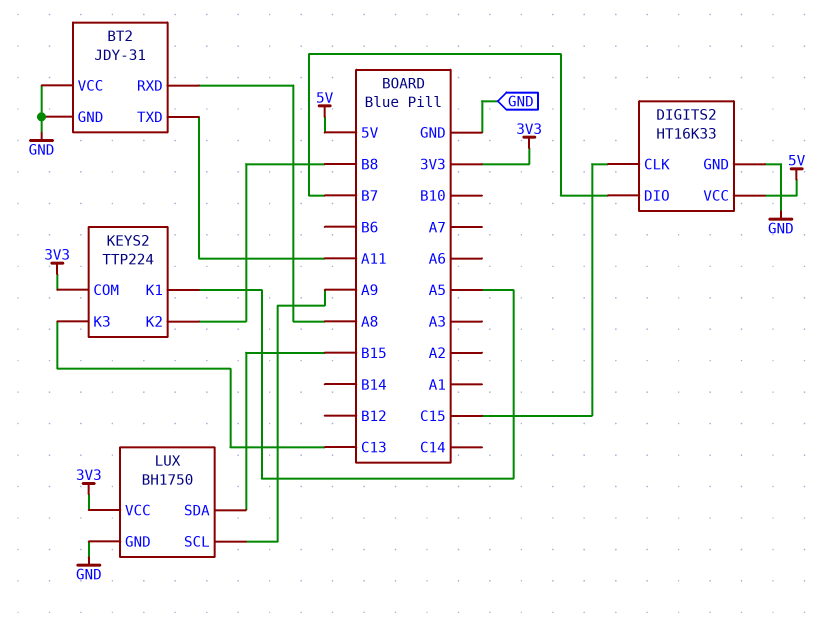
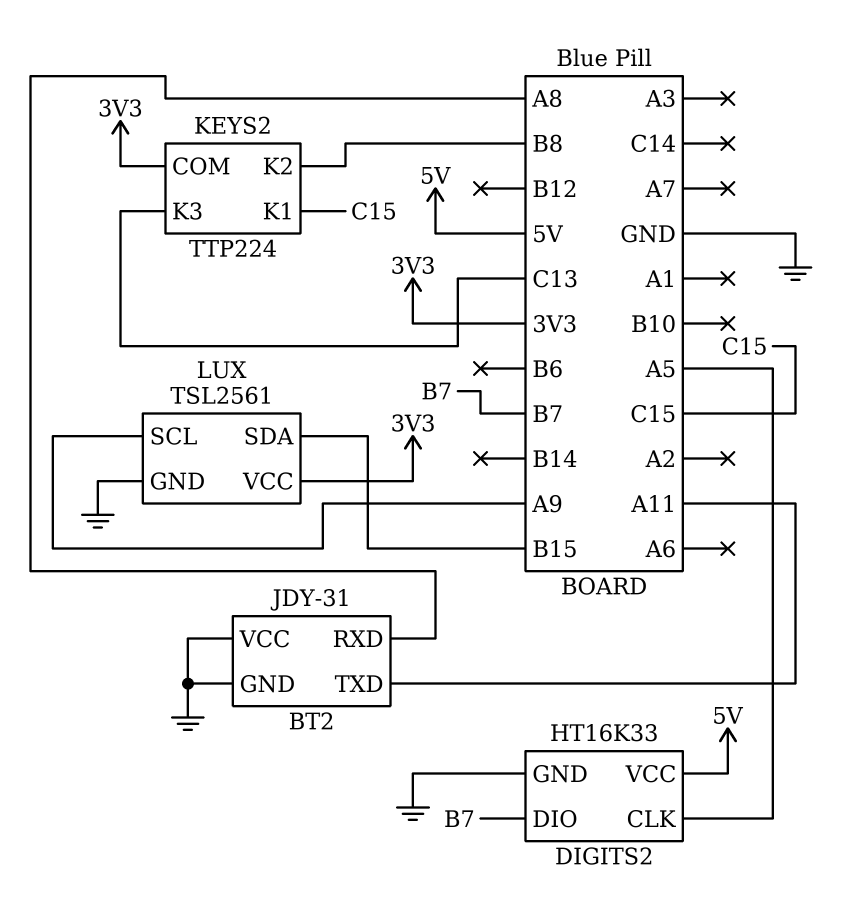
DIGITS2 pin CLK: C15 -> A5
KEYS2 pin K1: A5 -> C15
LUX: BH1750 -> TSL2561

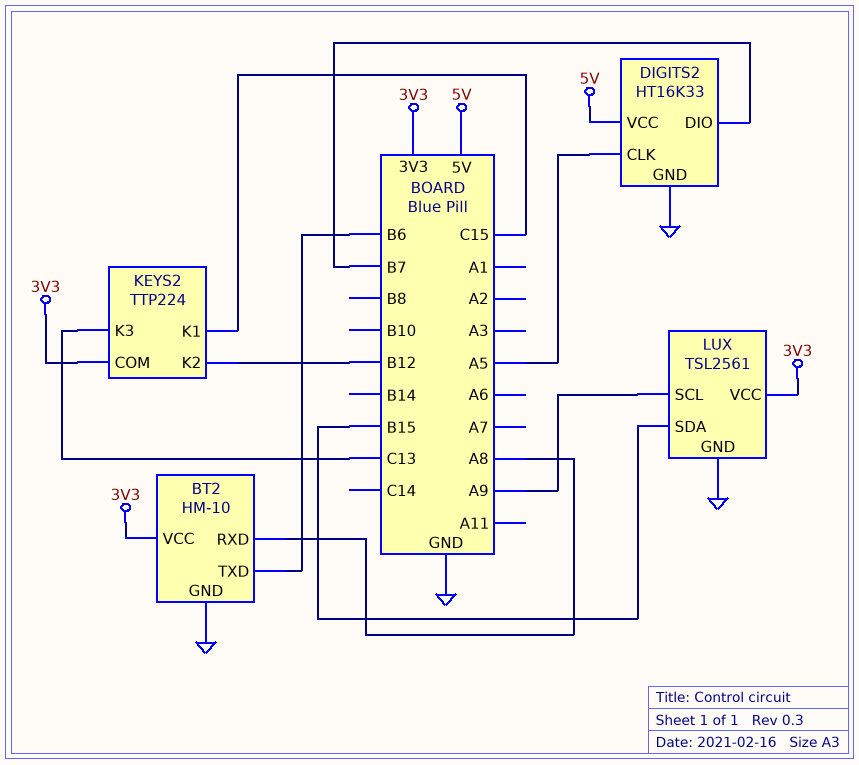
BT2: JDY-31 -> HM-10
BT2 pin TXD: A11 -> B6
BT2 pin VCC: GND -> 3V3
KEYS2 pin K2: B8 -> B12

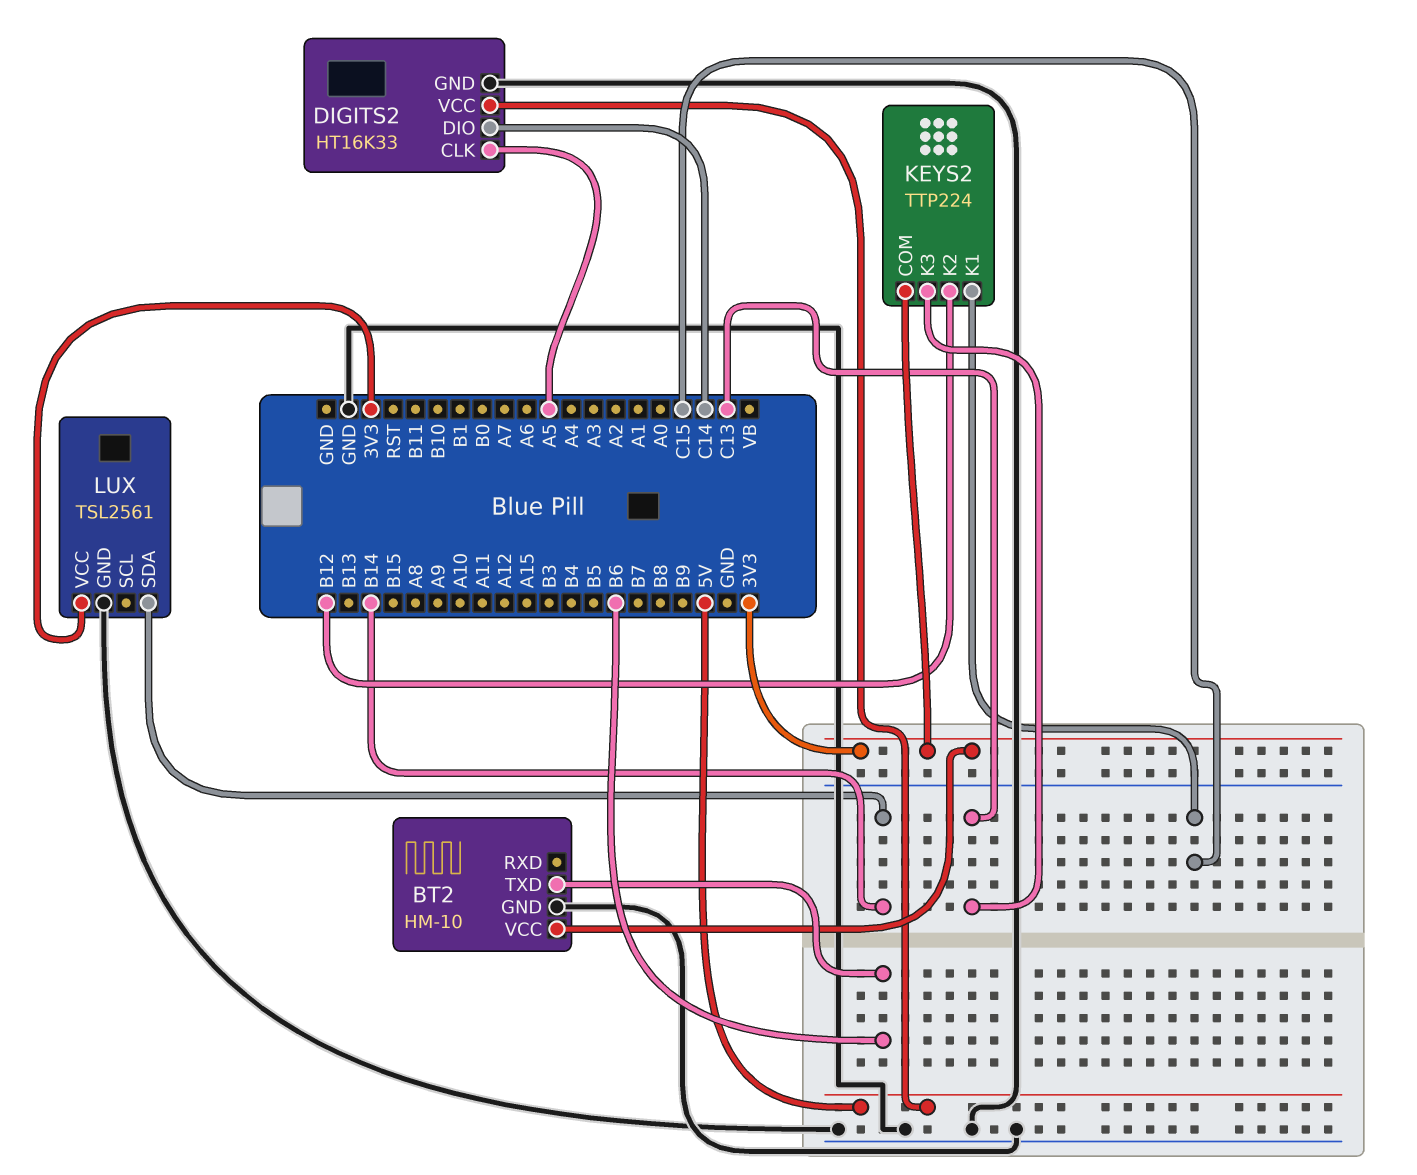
BT2 pin RXD: A8 -> none
DIGITS2 pin DIO: B7 -> C14
LUX pin SCL: A9 -> none
LUX pin SDA: B15 -> B14

